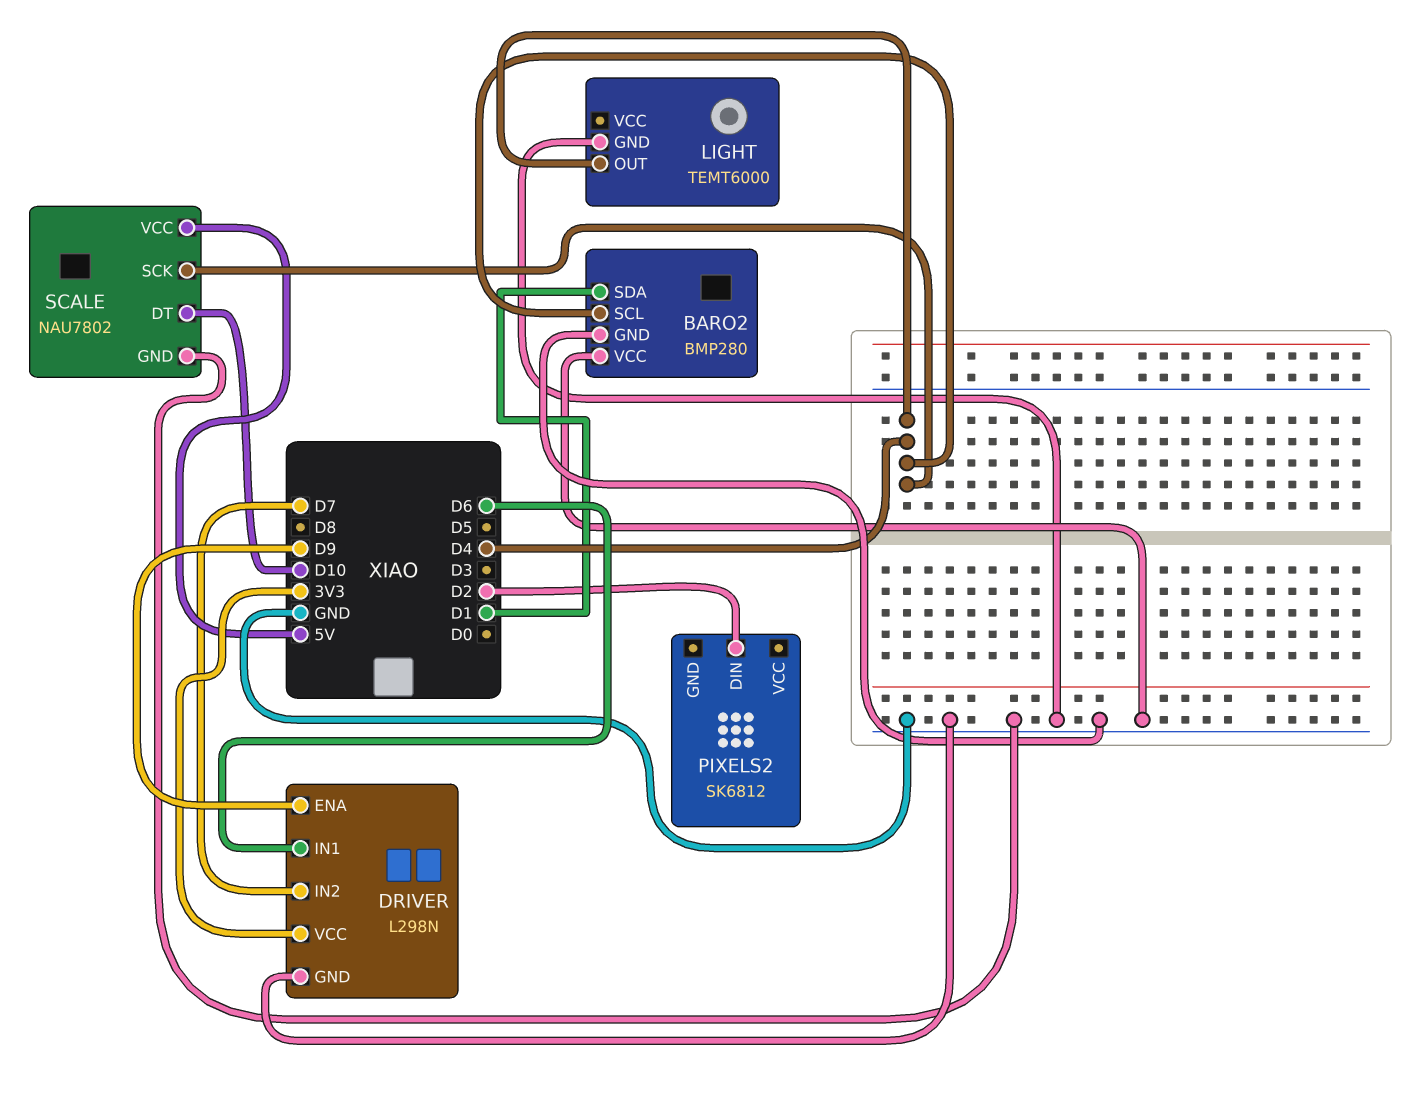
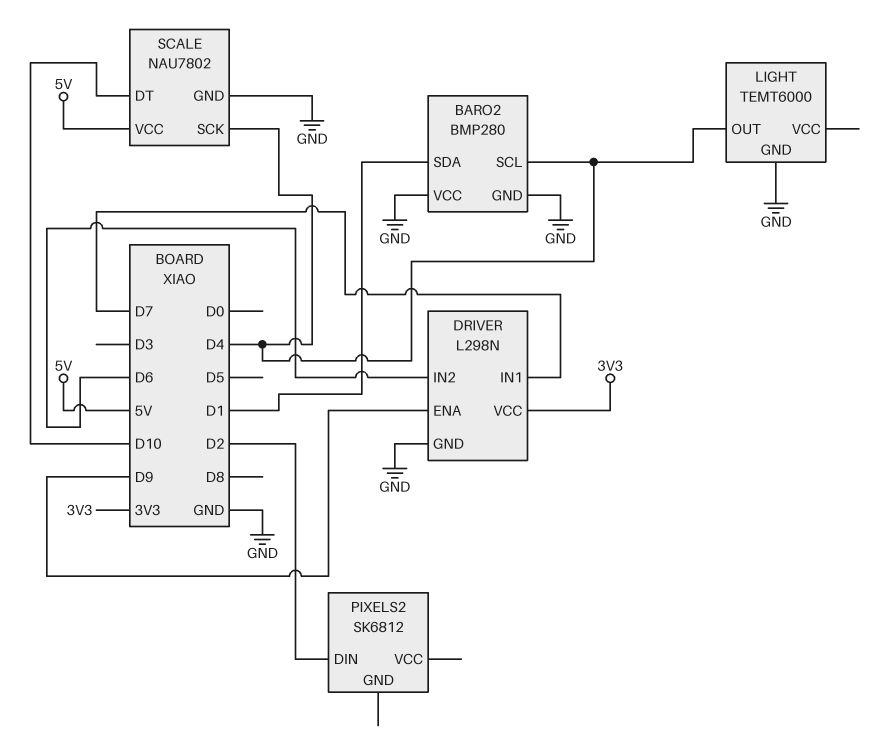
DRIVER pin IN1: D6 -> D7
DRIVER pin IN2: D7 -> D6

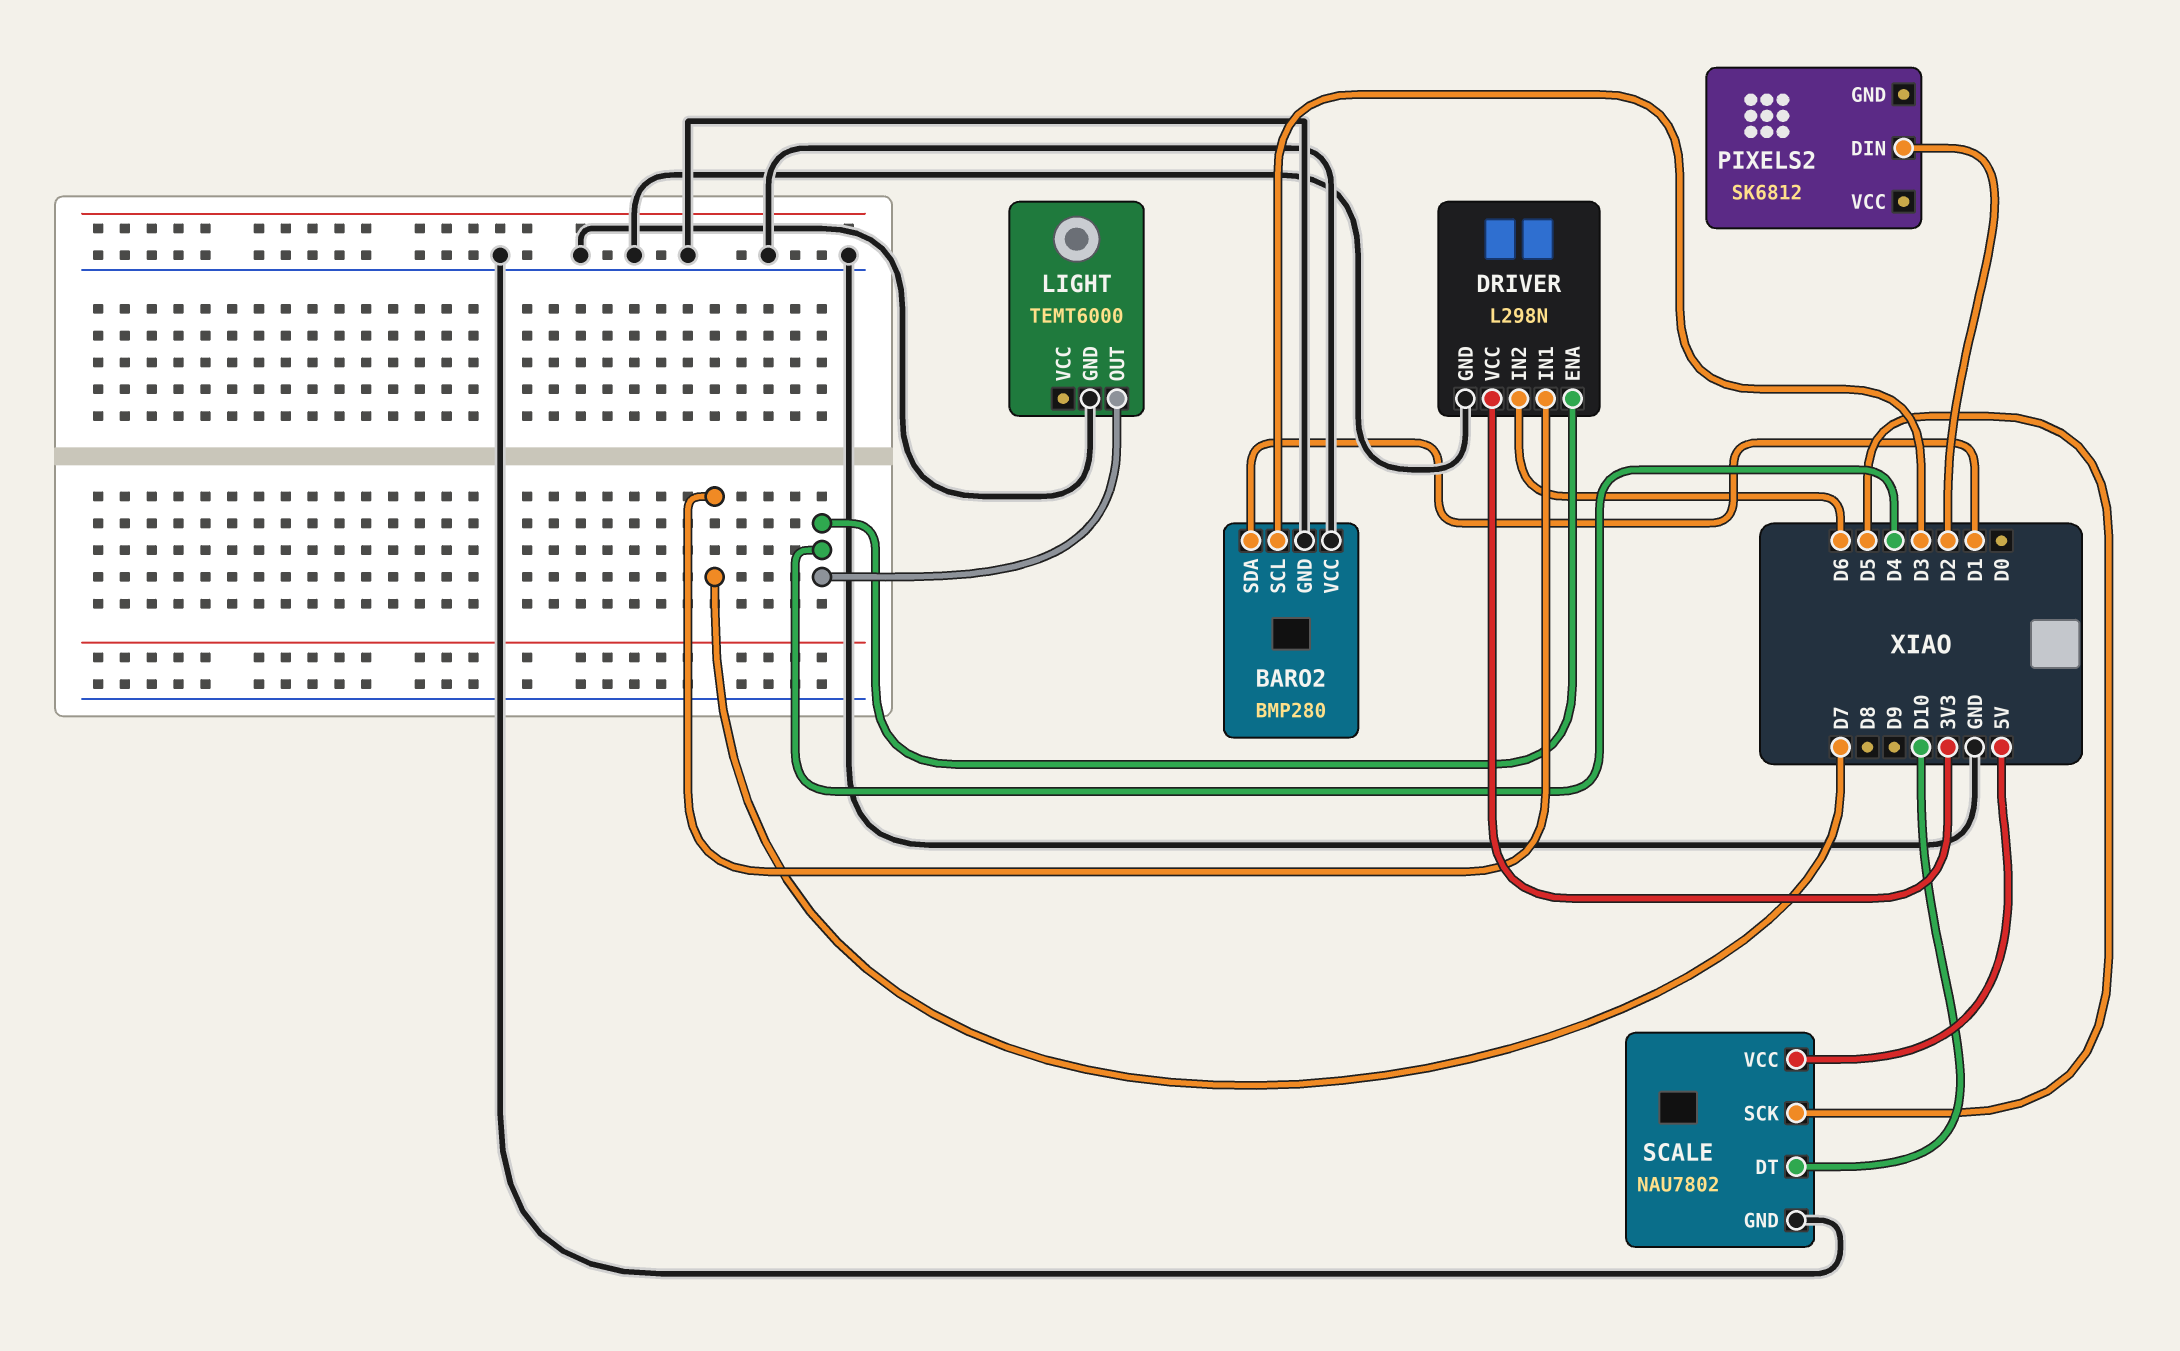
BARO2 pin SCL: D4 -> D3
DRIVER pin ENA: D9 -> D4
SCALE pin SCK: D4 -> D5

